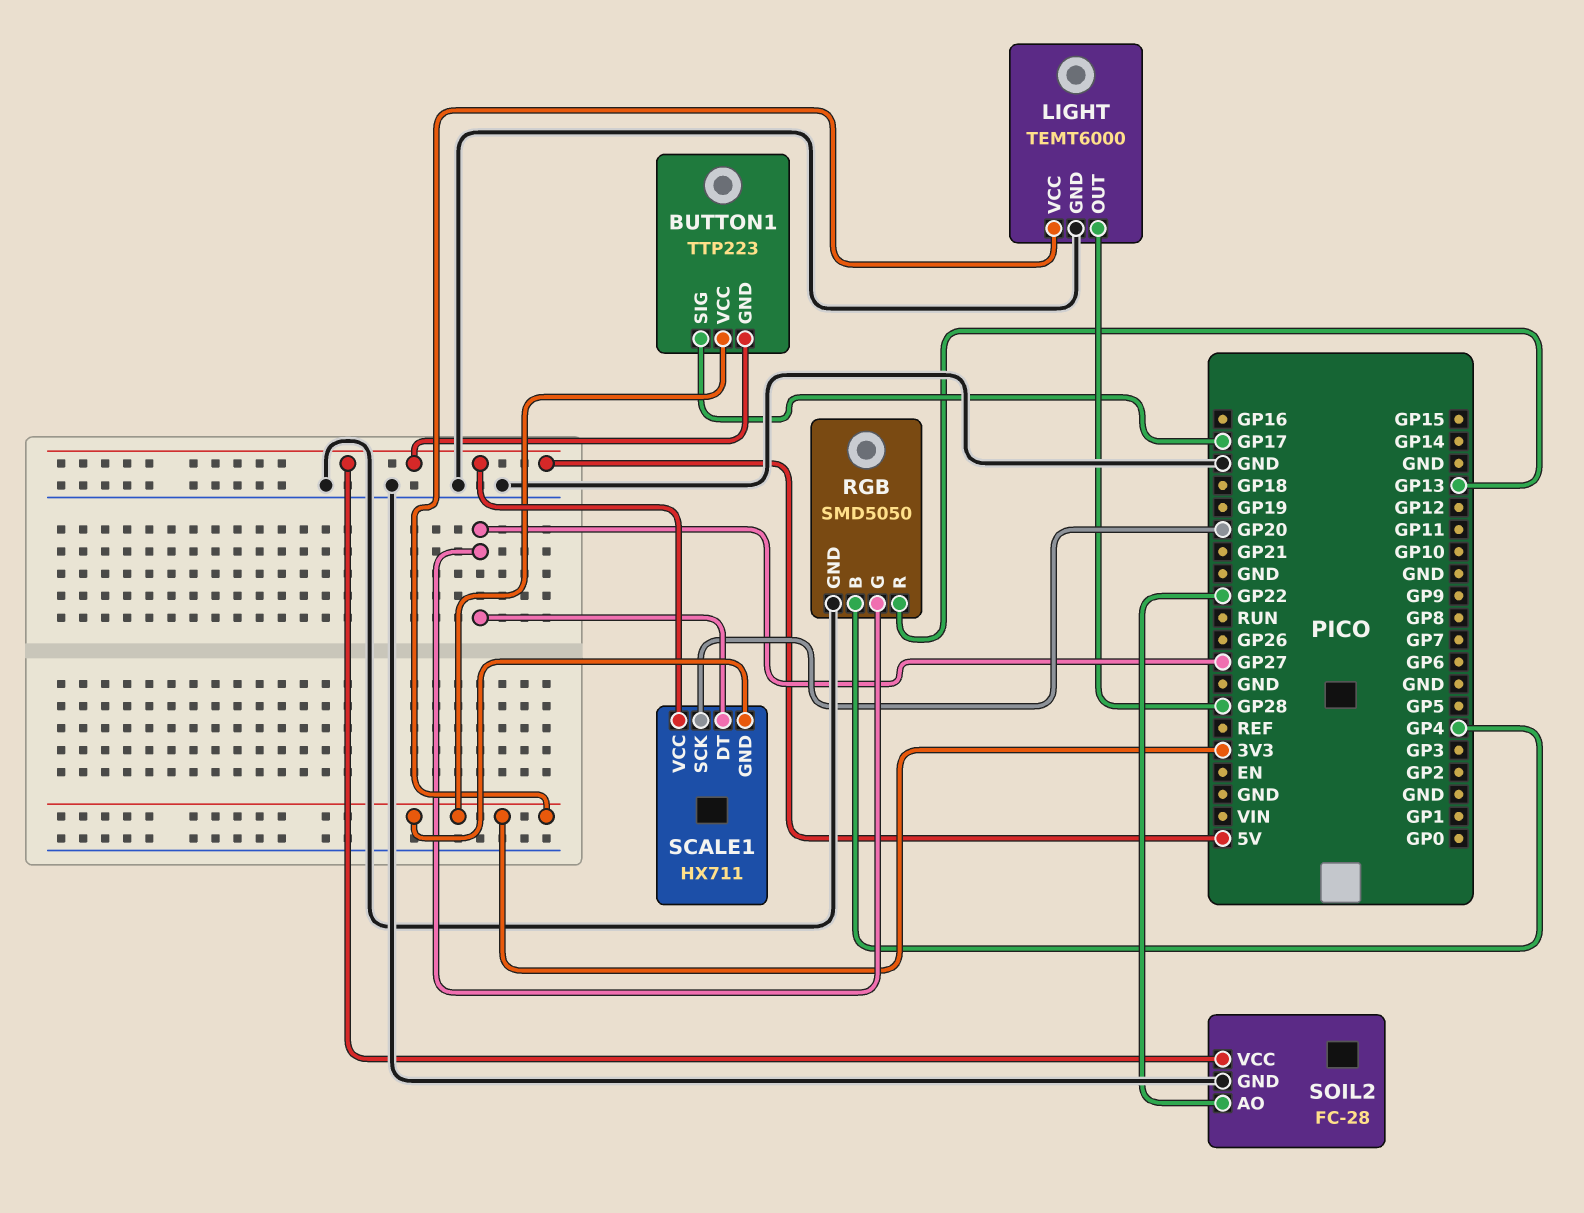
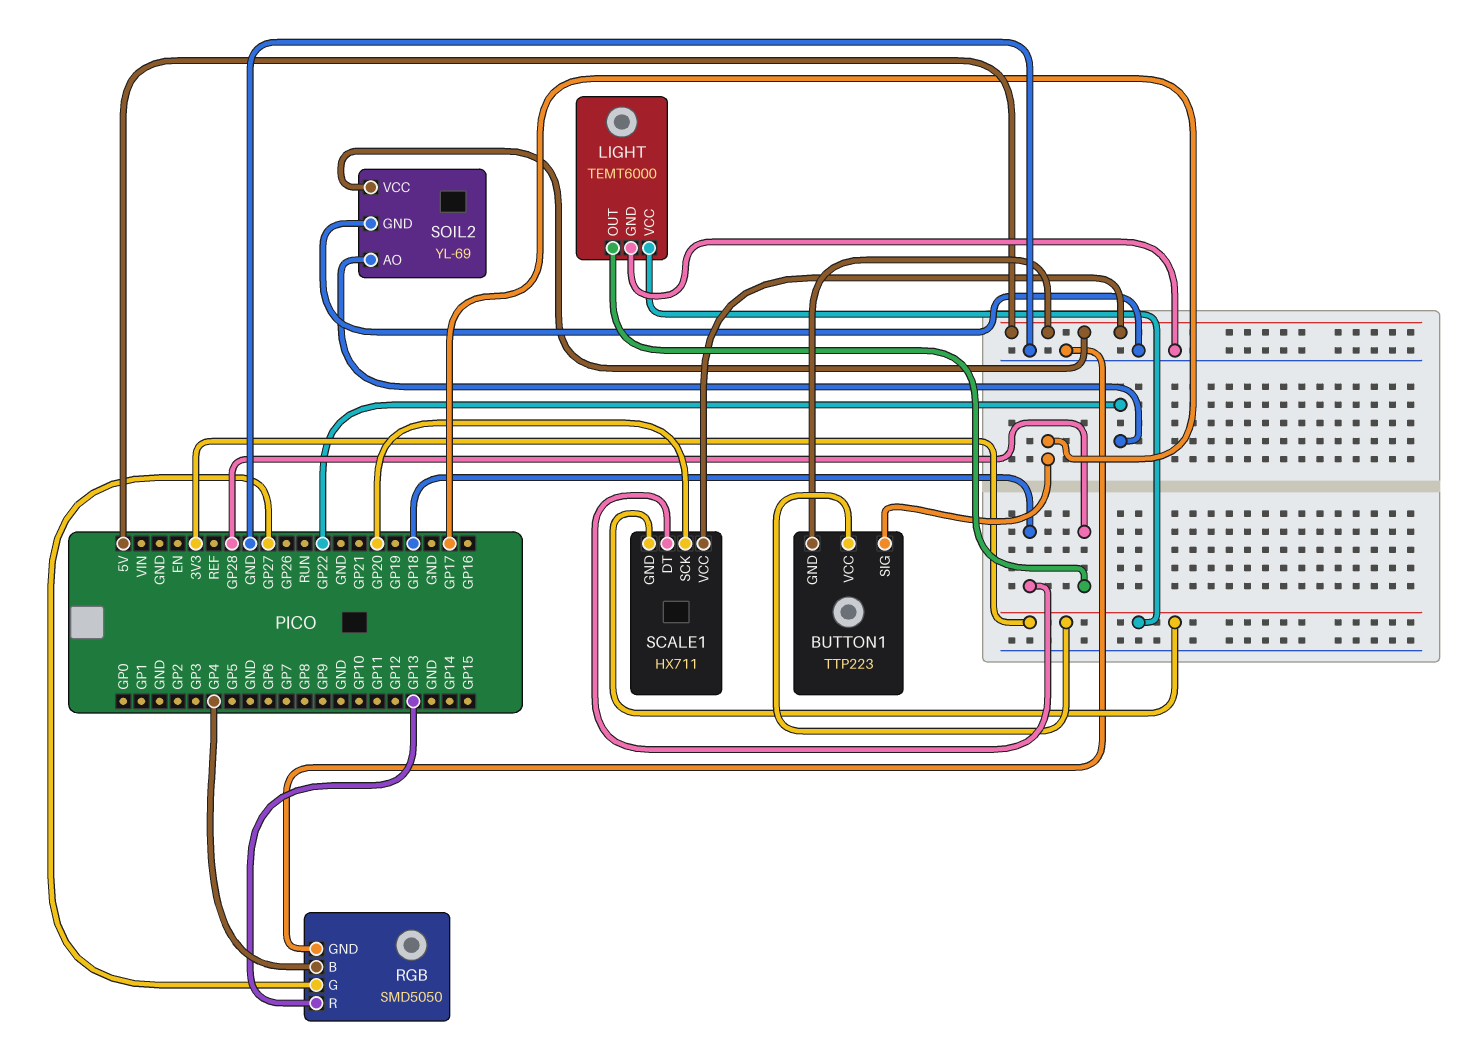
SCALE1 pin DT: GP27 -> GP18
SOIL2: FC-28 -> YL-69

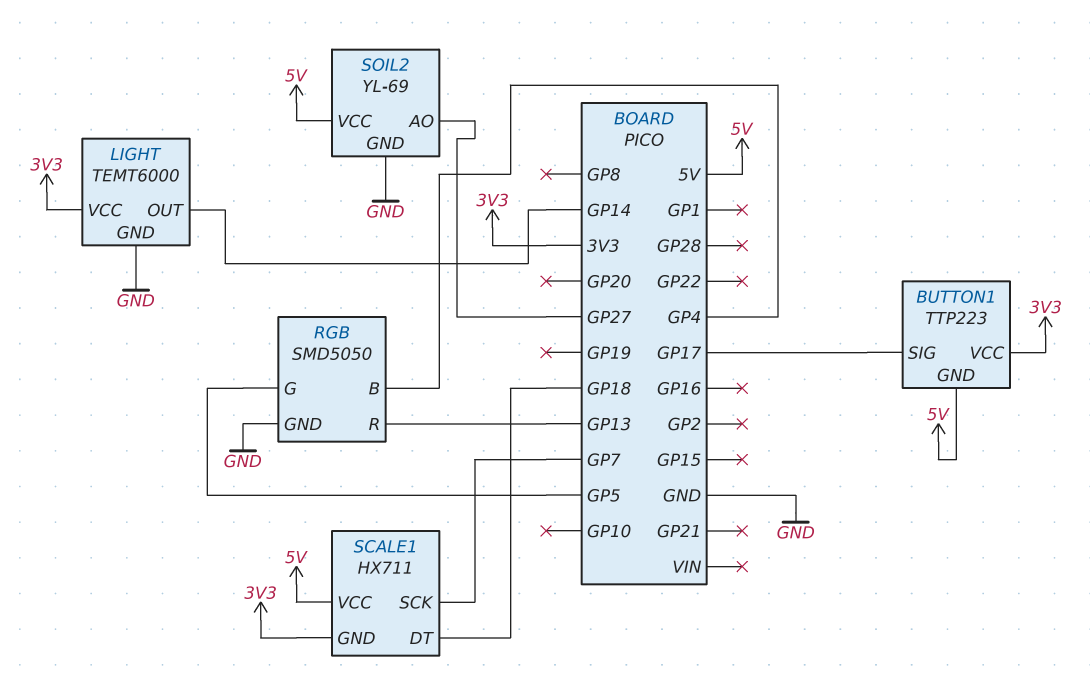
LIGHT pin OUT: GP28 -> GP14
RGB pin G: GP27 -> GP5
SCALE1 pin SCK: GP20 -> GP7
SOIL2 pin AO: GP22 -> GP27

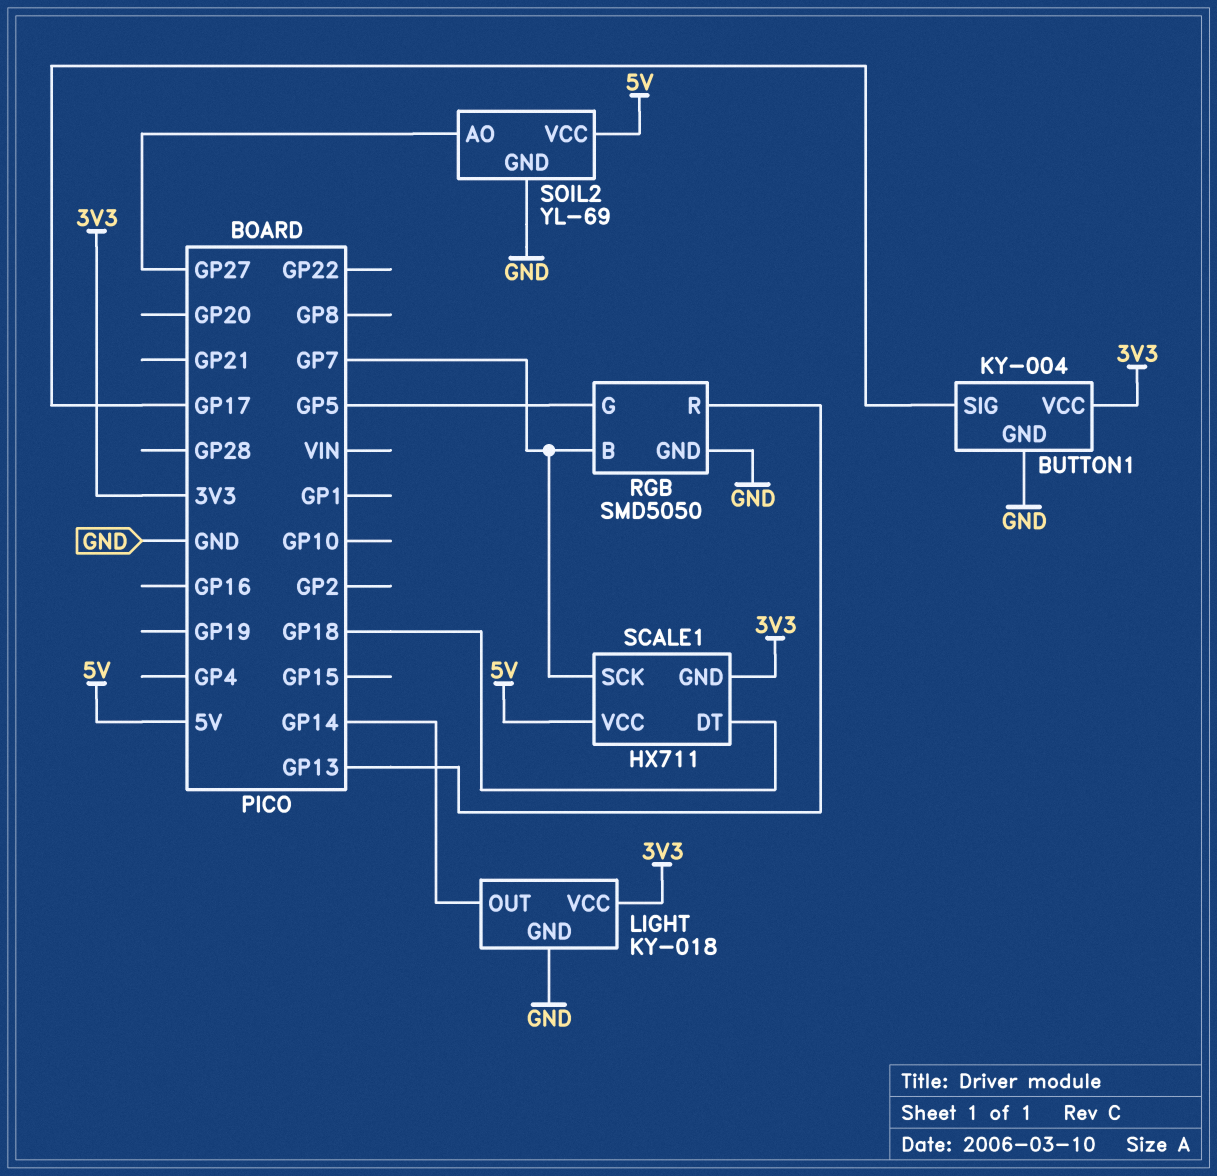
BUTTON1: TTP223 -> KY-004
BUTTON1 pin GND: 5V -> GND
LIGHT: TEMT6000 -> KY-018
RGB pin B: GP4 -> GP7

